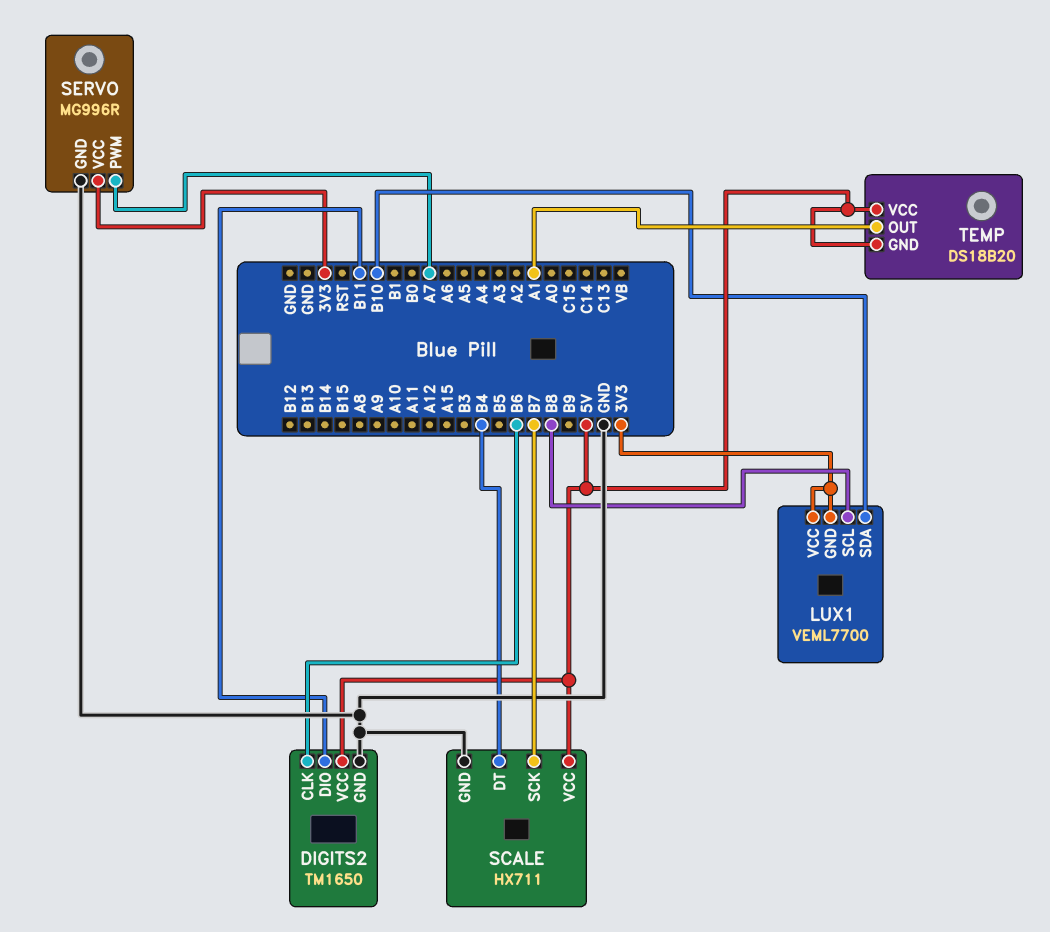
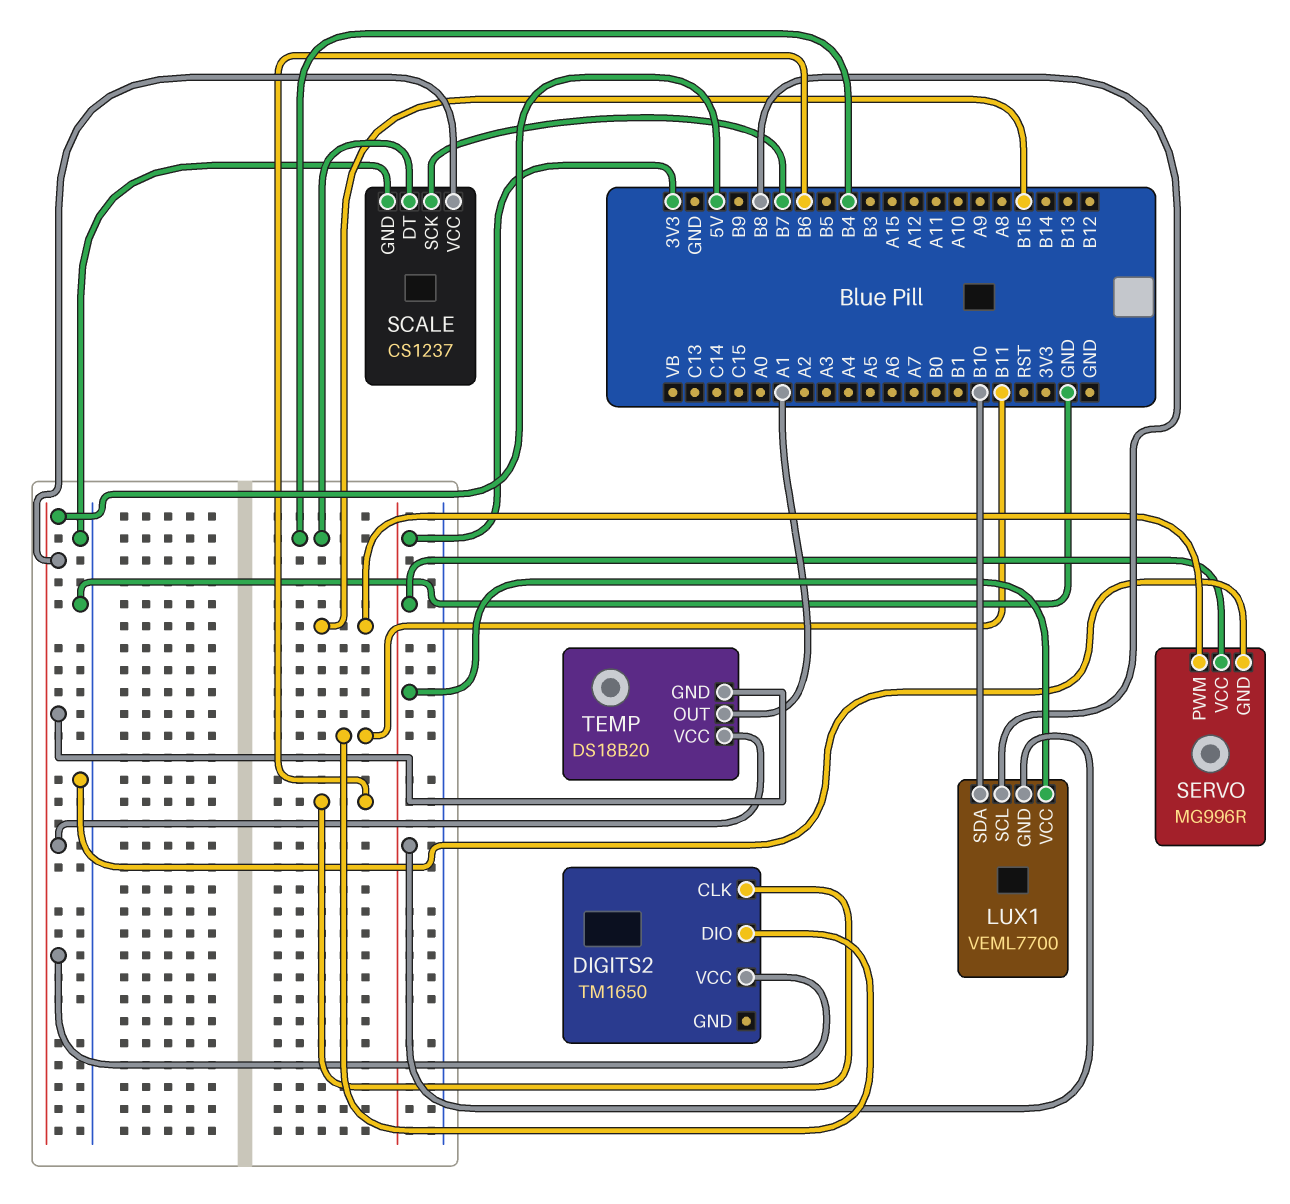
DIGITS2 pin GND: GND -> none
SCALE: HX711 -> CS1237
SERVO pin PWM: A7 -> B15

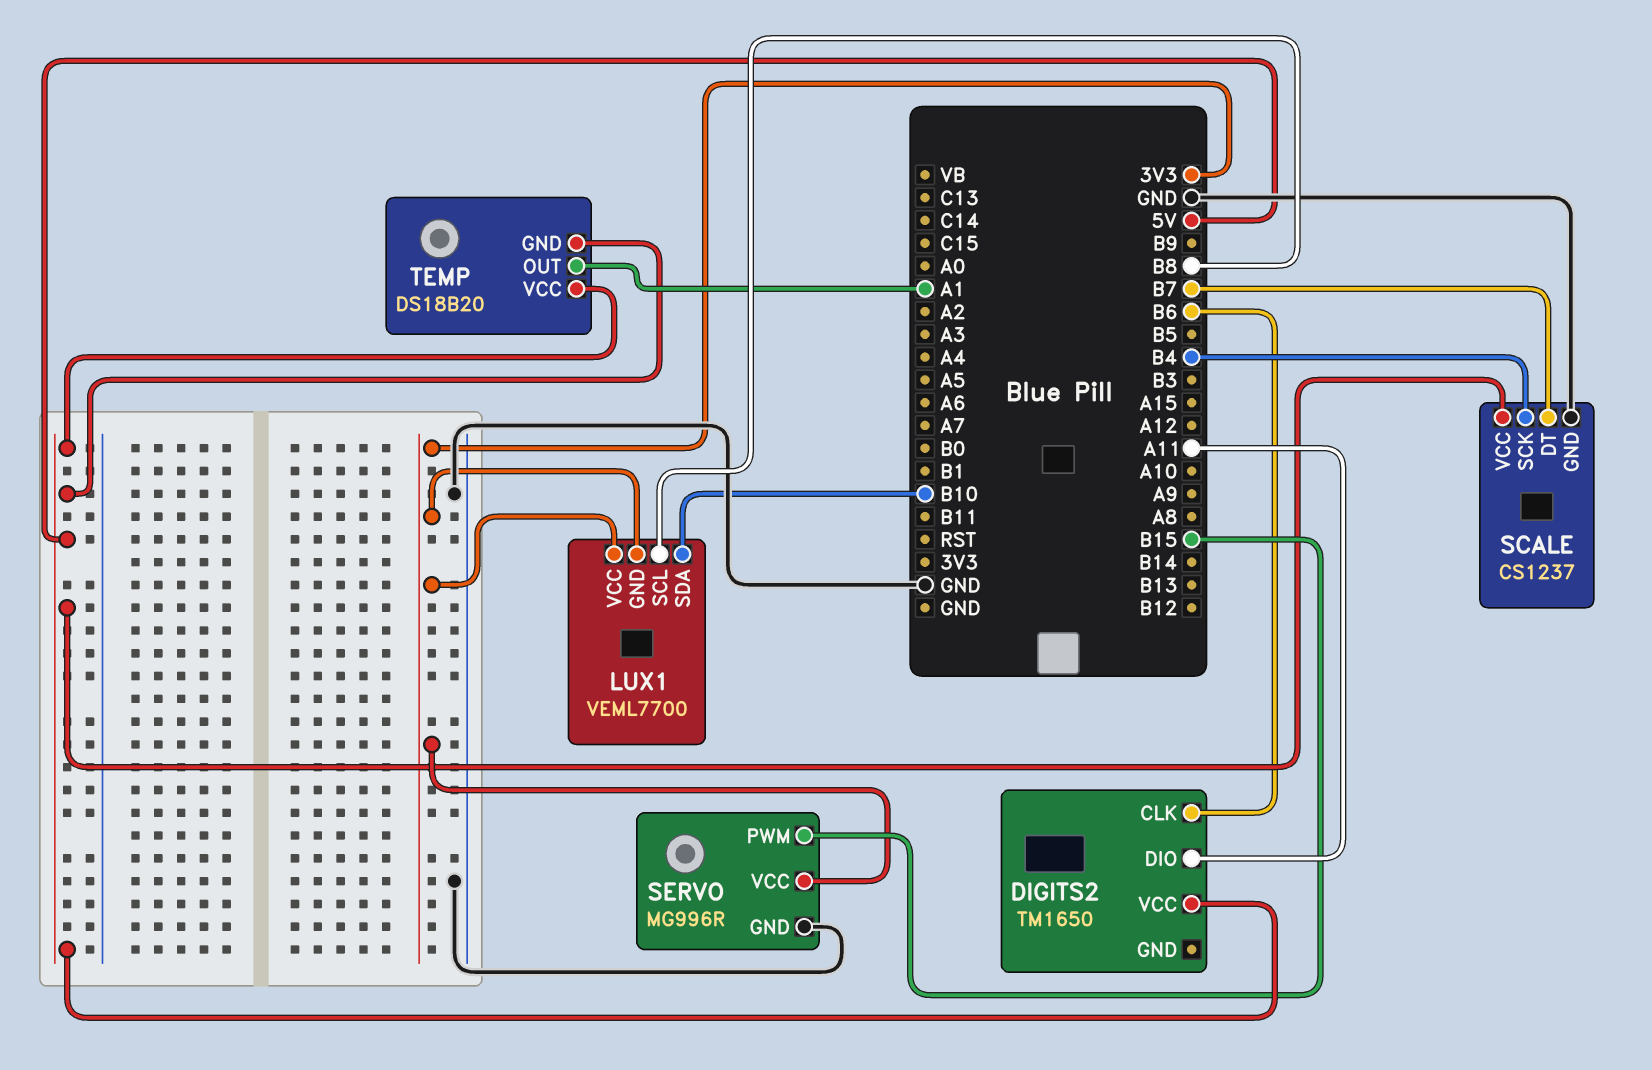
DIGITS2 pin DIO: B11 -> A11
SCALE pin DT: B4 -> B7
SCALE pin SCK: B7 -> B4

